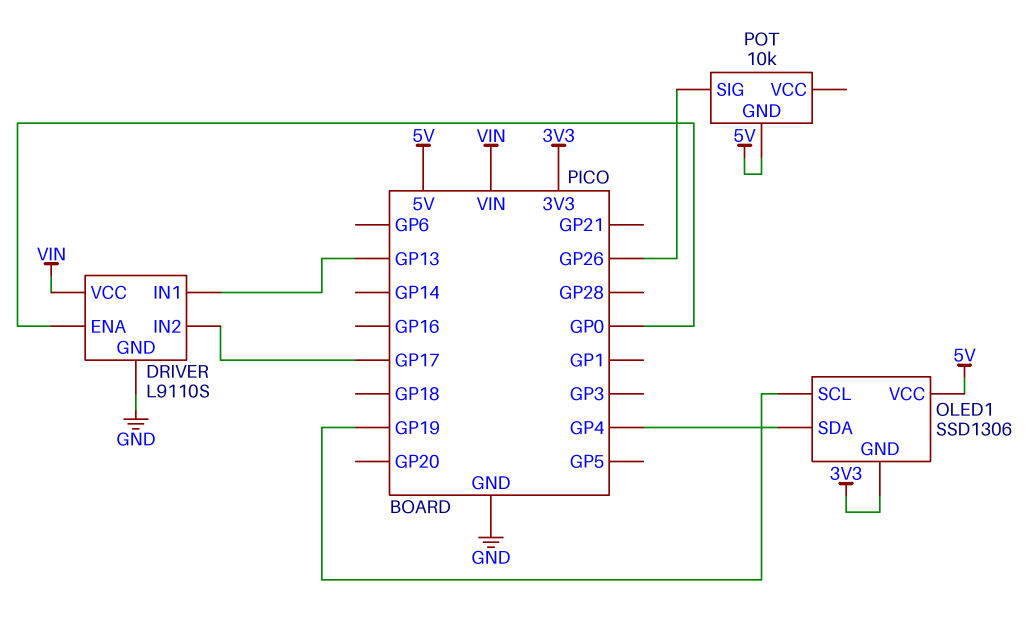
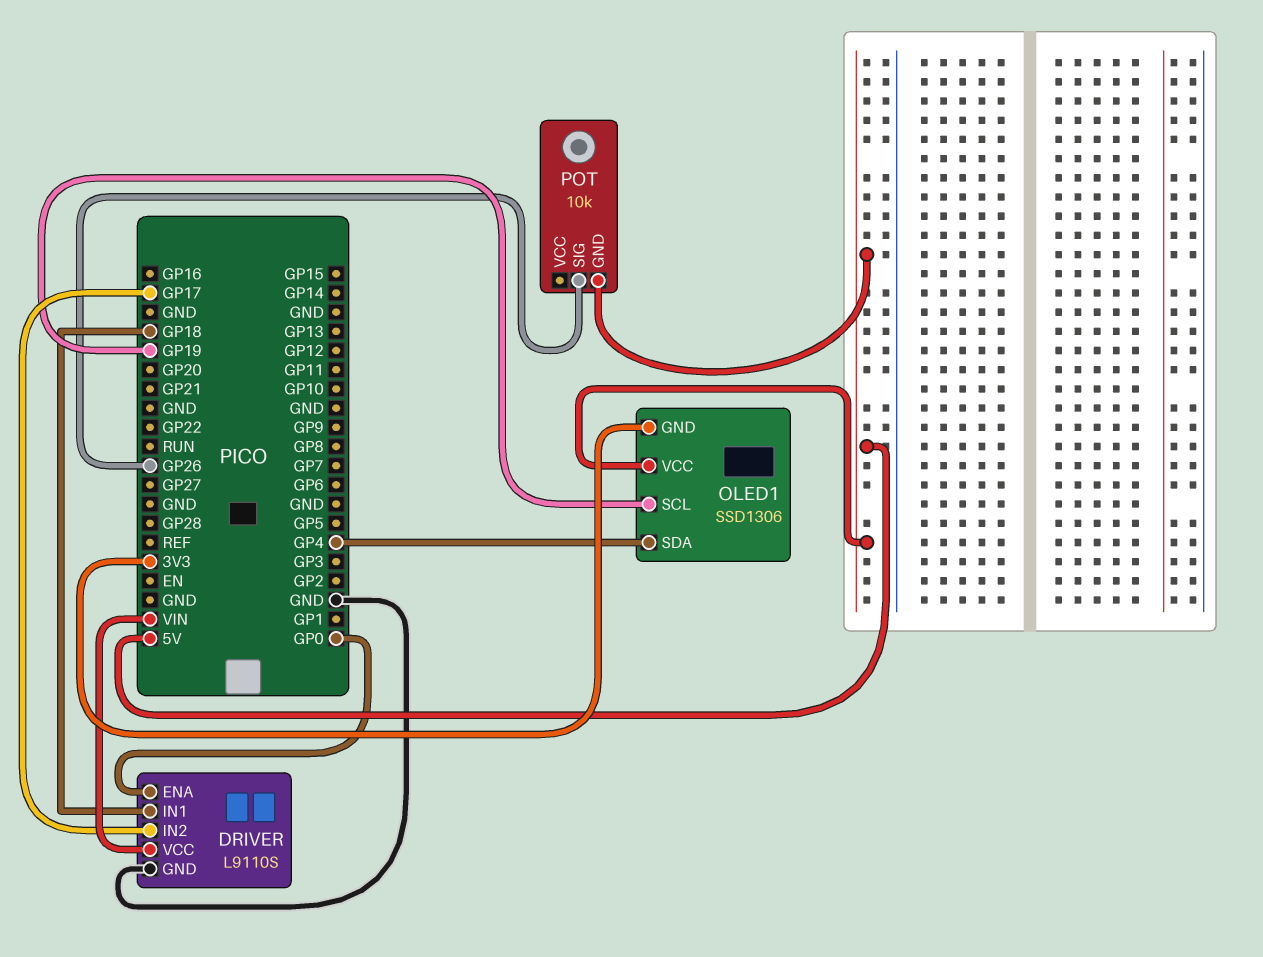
DRIVER pin IN1: GP13 -> GP18

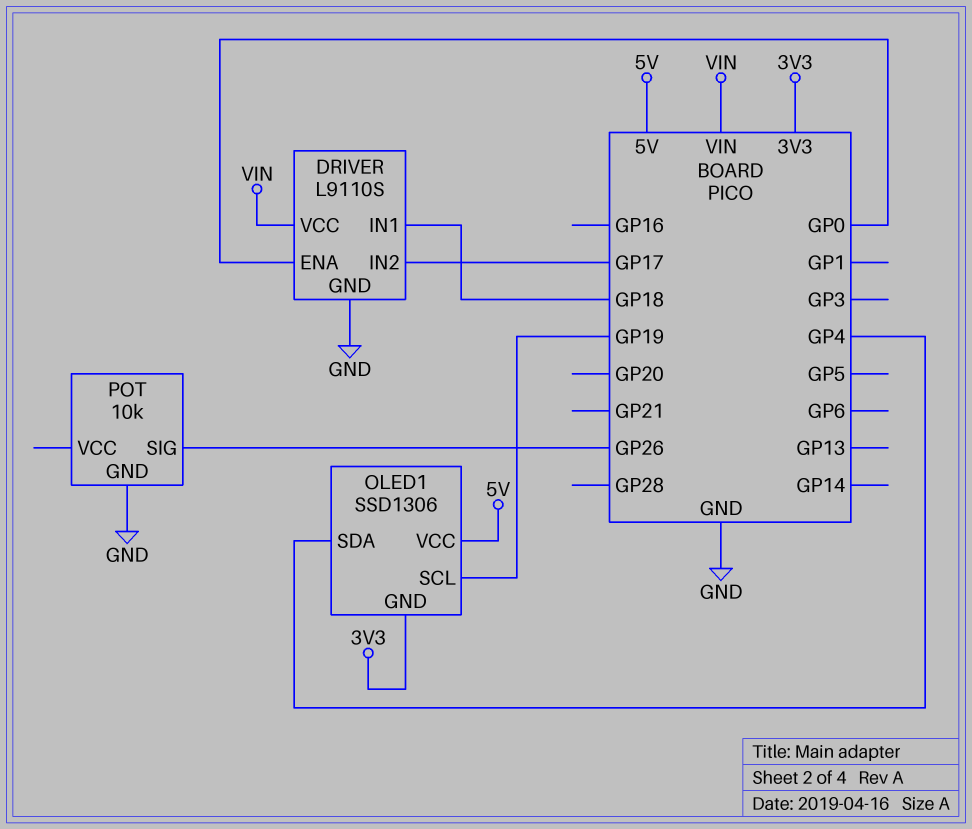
POT pin GND: 5V -> GND

